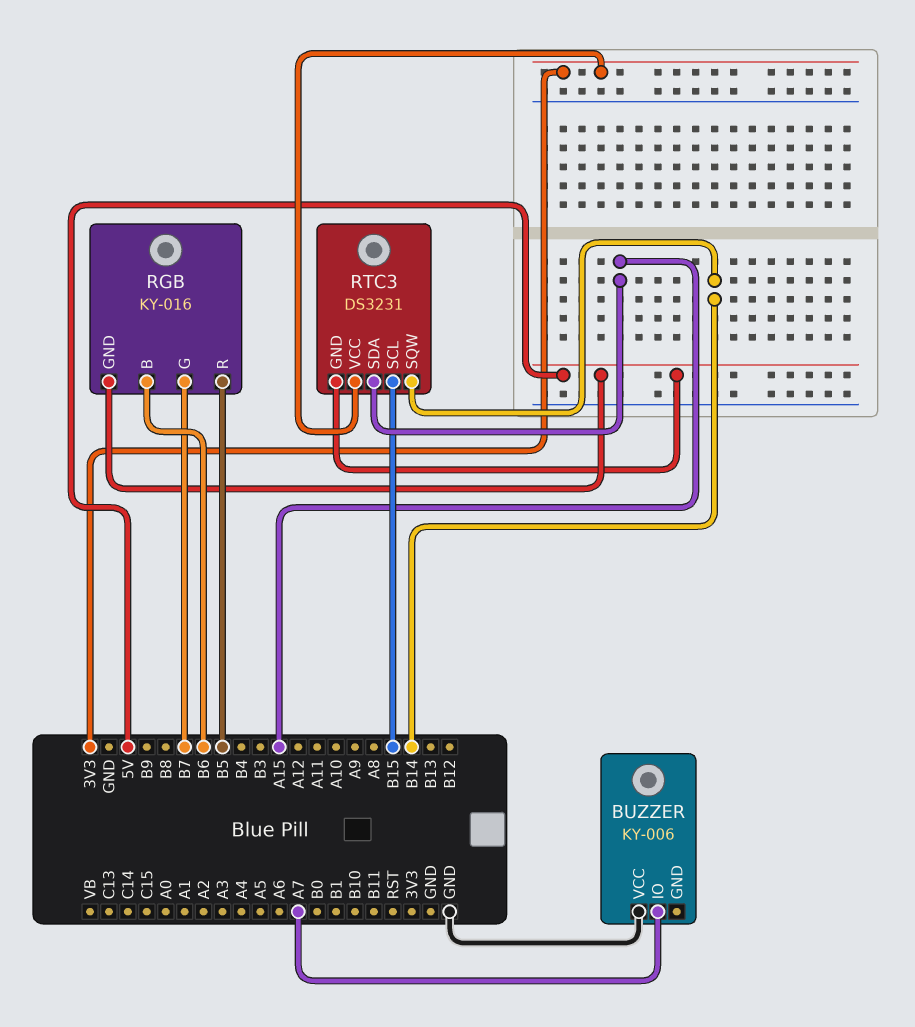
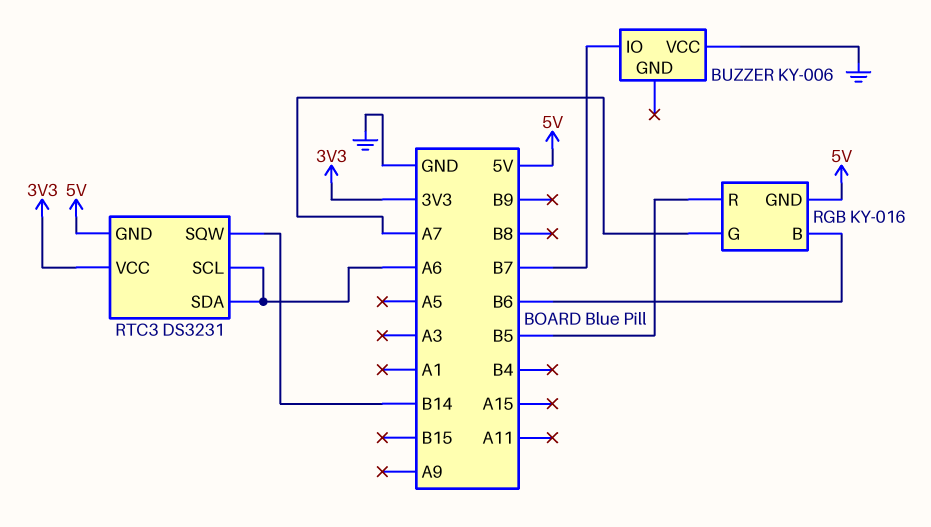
BUZZER pin IO: A7 -> B7
RGB pin G: B7 -> A7
RTC3 pin SCL: B15 -> A6
RTC3 pin SDA: A15 -> A6

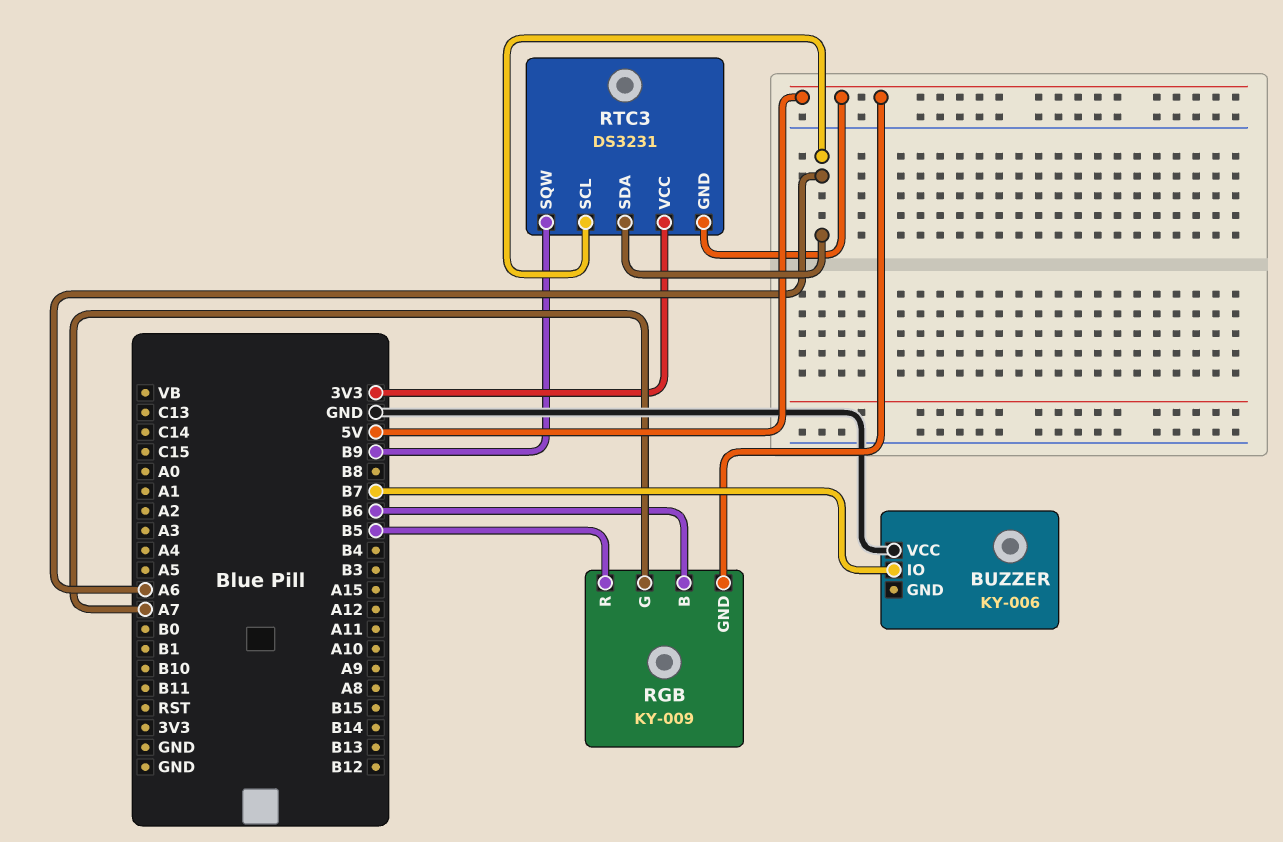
RGB: KY-016 -> KY-009
RTC3 pin SQW: B14 -> B9

